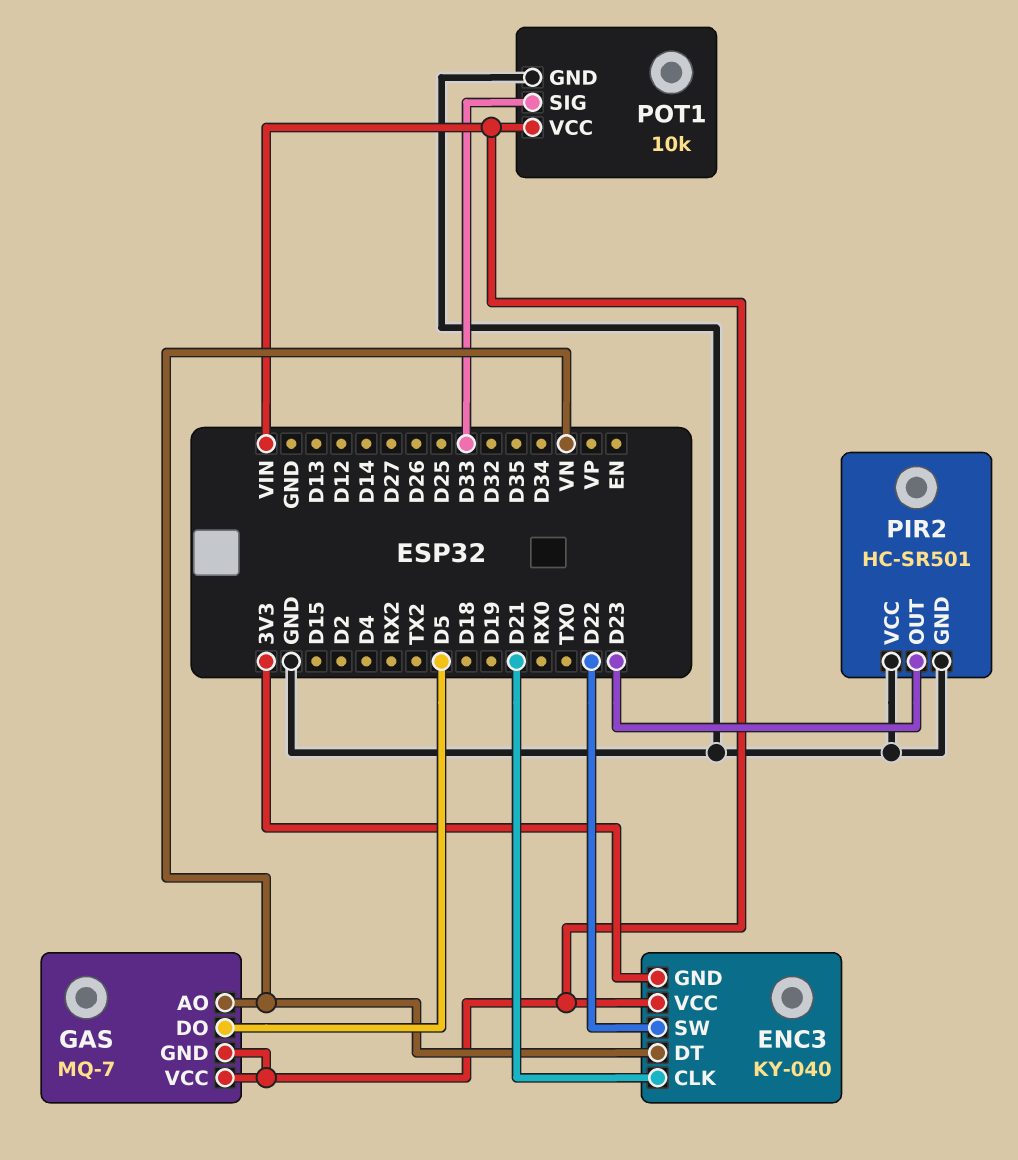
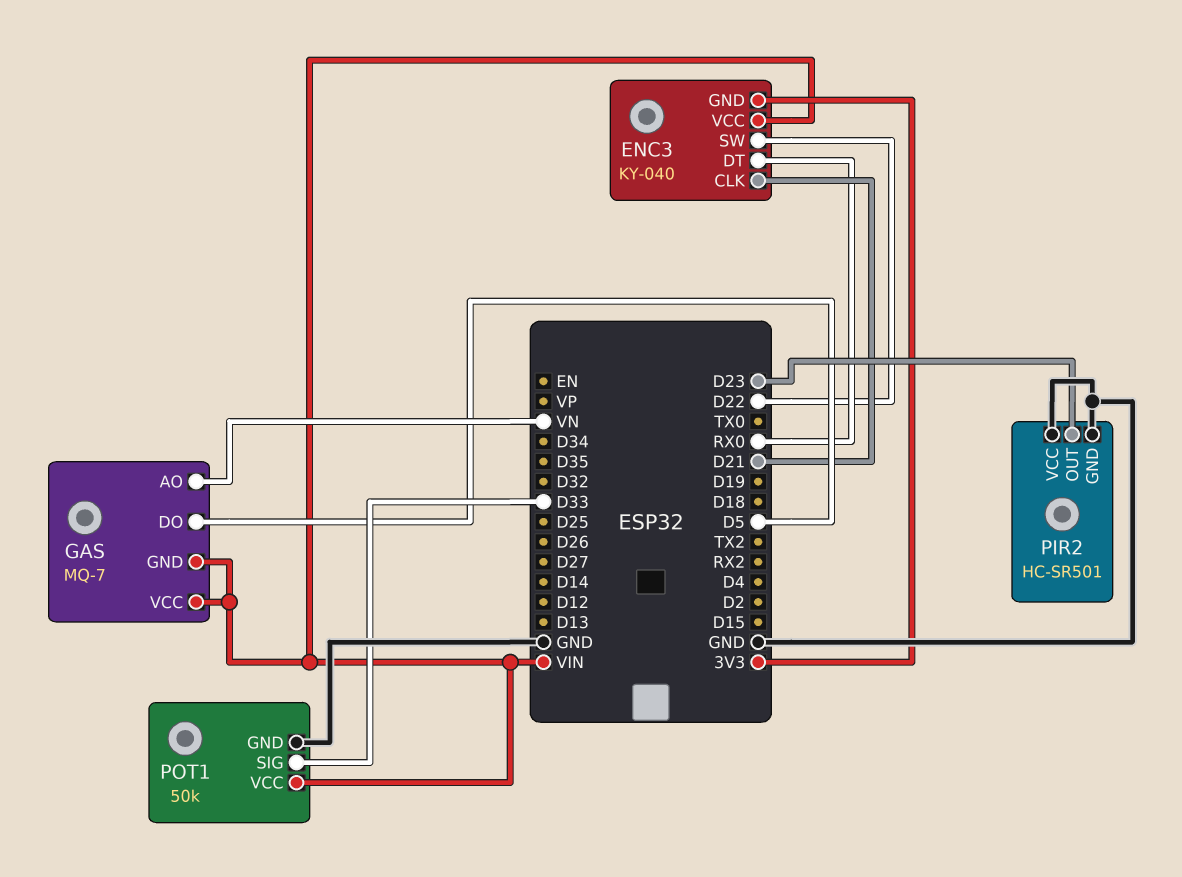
ENC3 pin DT: VN -> RX0
POT1: 10k -> 50k

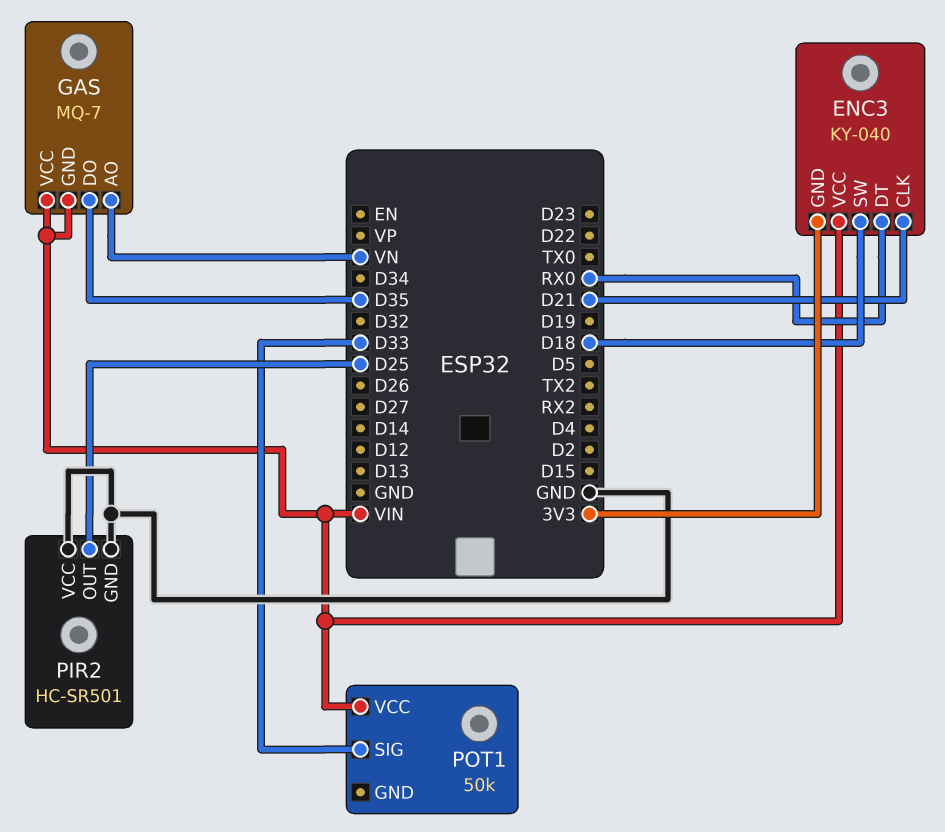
ENC3 pin SW: D22 -> D18
GAS pin DO: D5 -> D35
PIR2 pin OUT: D23 -> D25
POT1 pin GND: GND -> none

